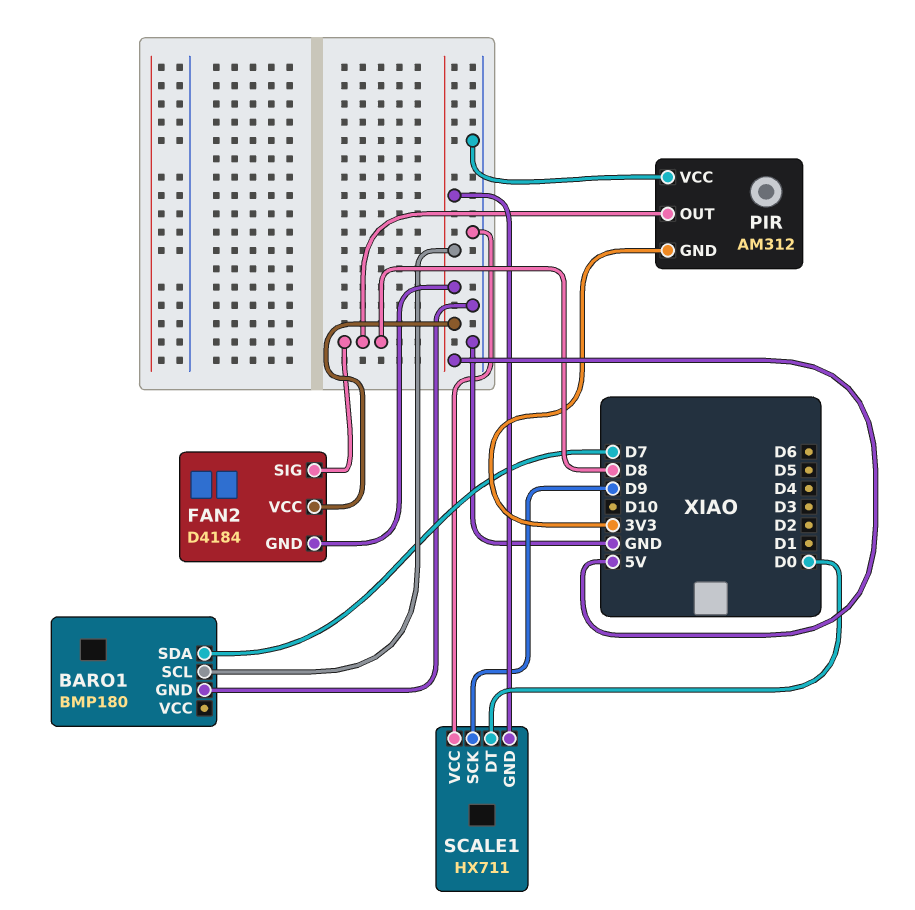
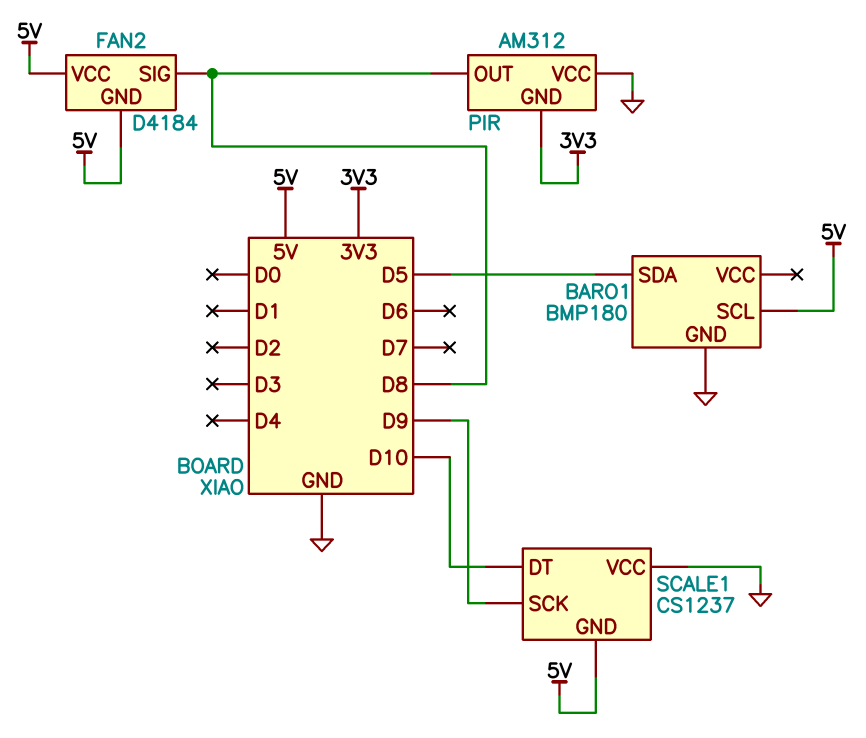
BARO1 pin SDA: D7 -> D5
SCALE1: HX711 -> CS1237
SCALE1 pin DT: D0 -> D10

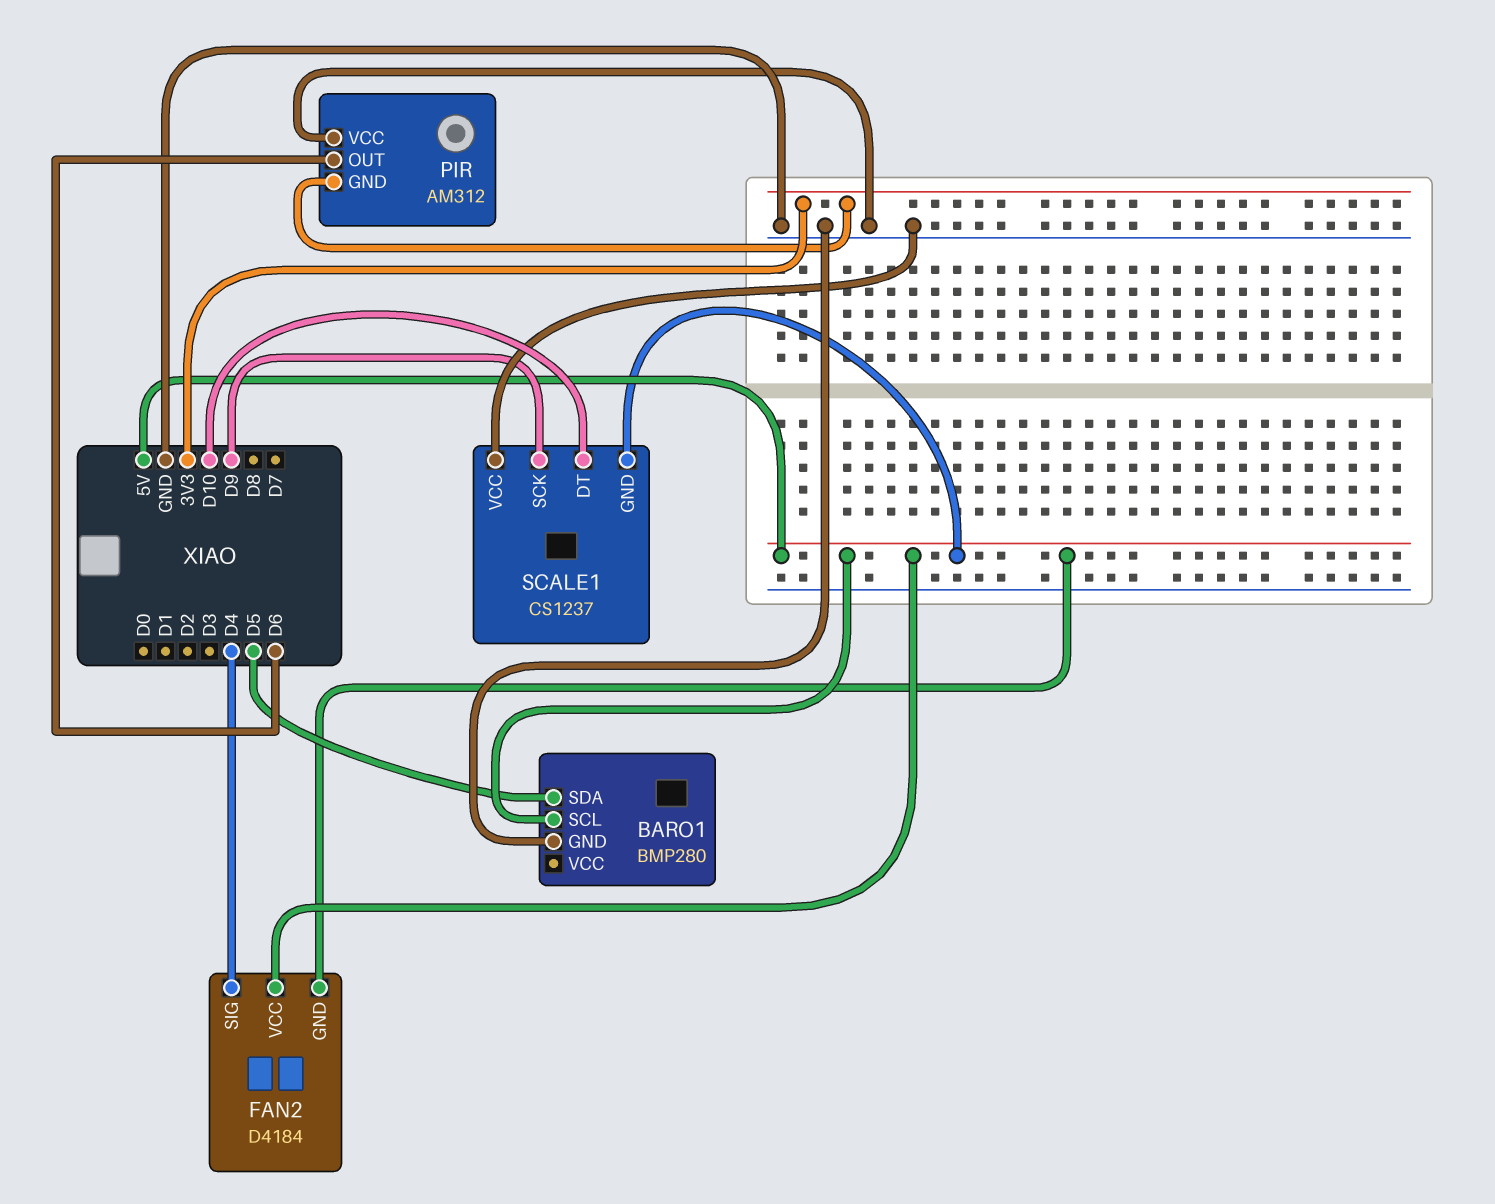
BARO1: BMP180 -> BMP280
FAN2 pin SIG: D8 -> D4
PIR pin OUT: D8 -> D6

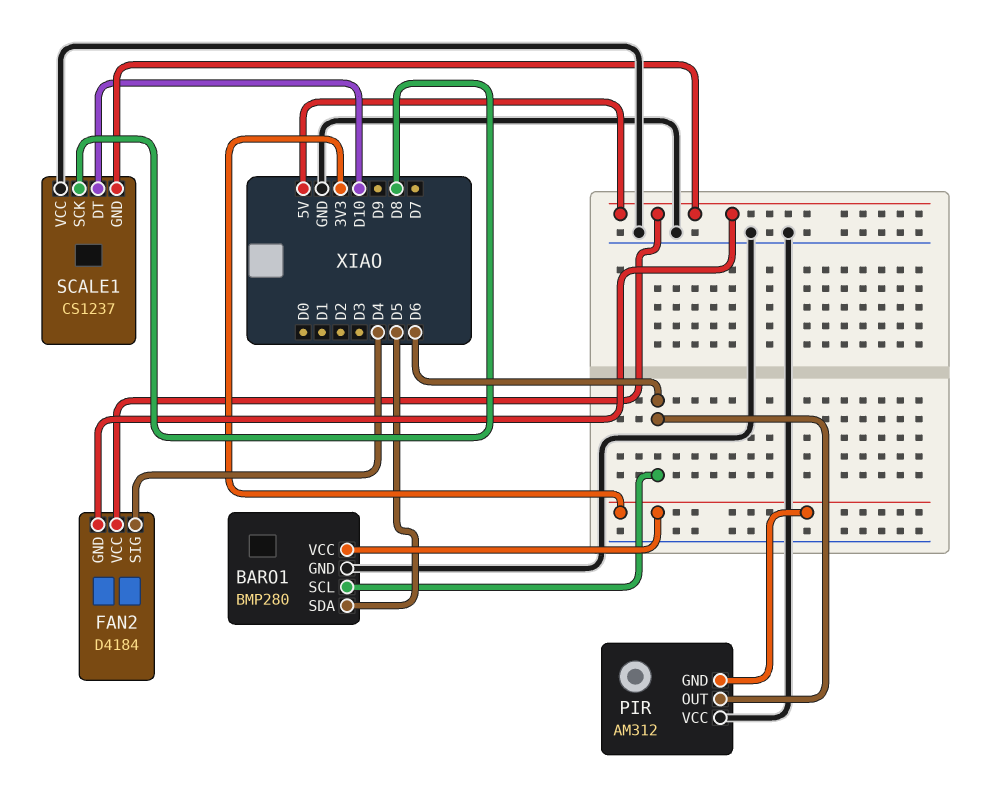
BARO1 pin SCL: 5V -> D6
BARO1 pin VCC: none -> 3V3
SCALE1 pin SCK: D9 -> D8

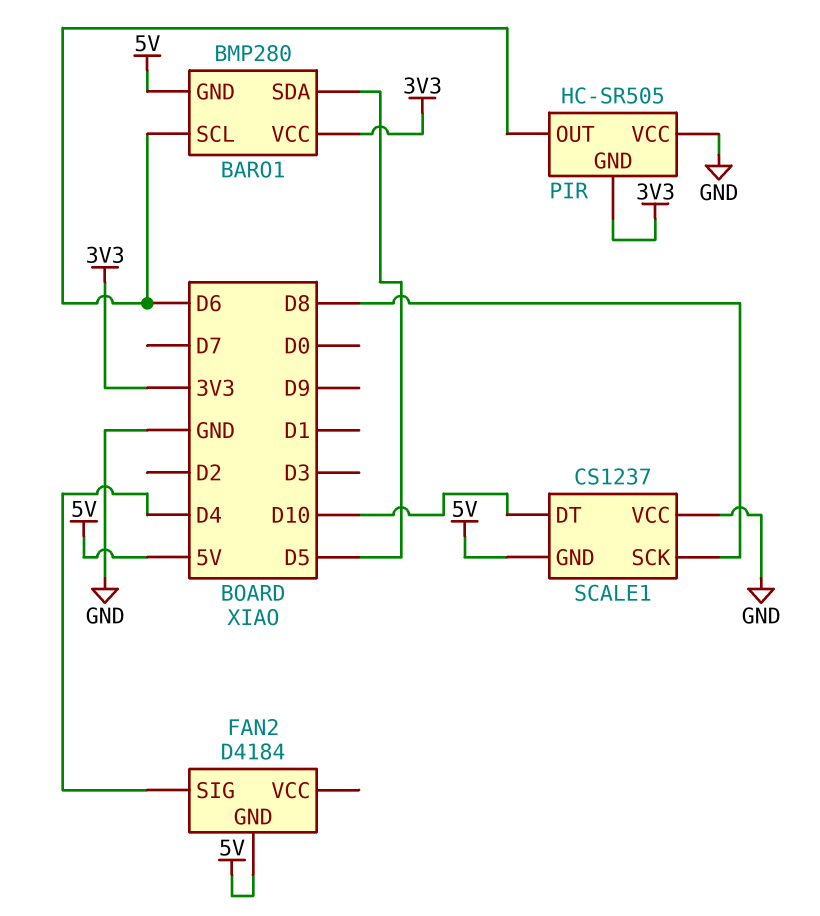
BARO1 pin GND: GND -> 5V
FAN2 pin VCC: 5V -> none
PIR: AM312 -> HC-SR505

